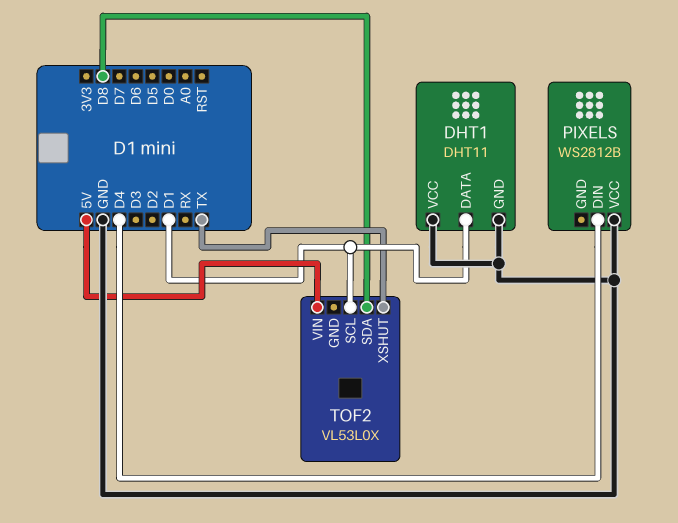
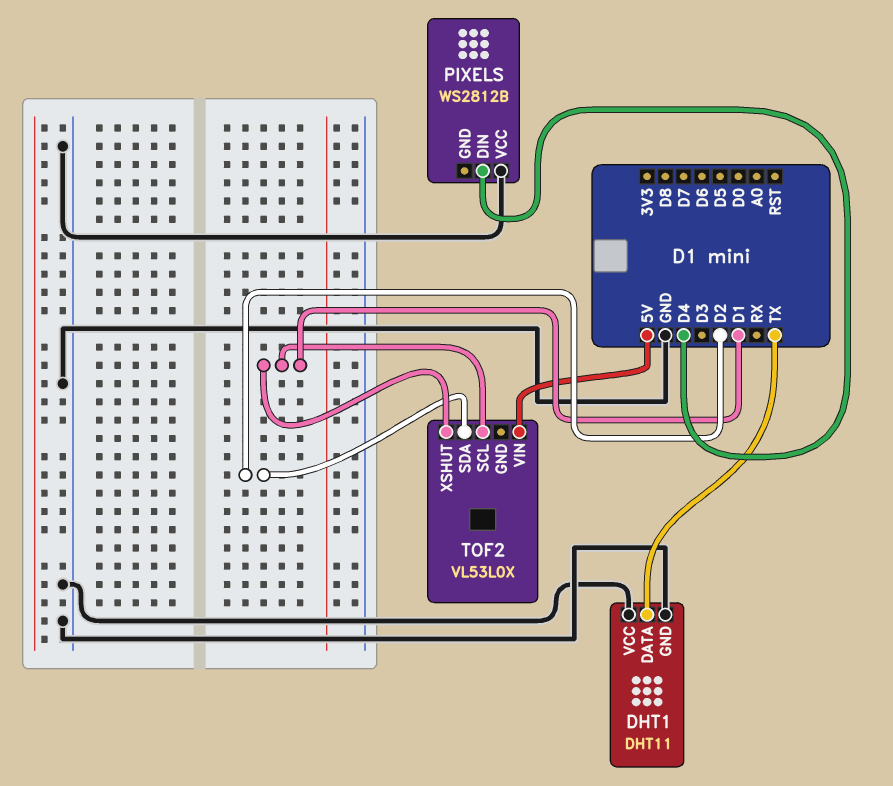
DHT1 pin DATA: D1 -> TX
TOF2 pin SDA: D8 -> D2
TOF2 pin XSHUT: TX -> D1

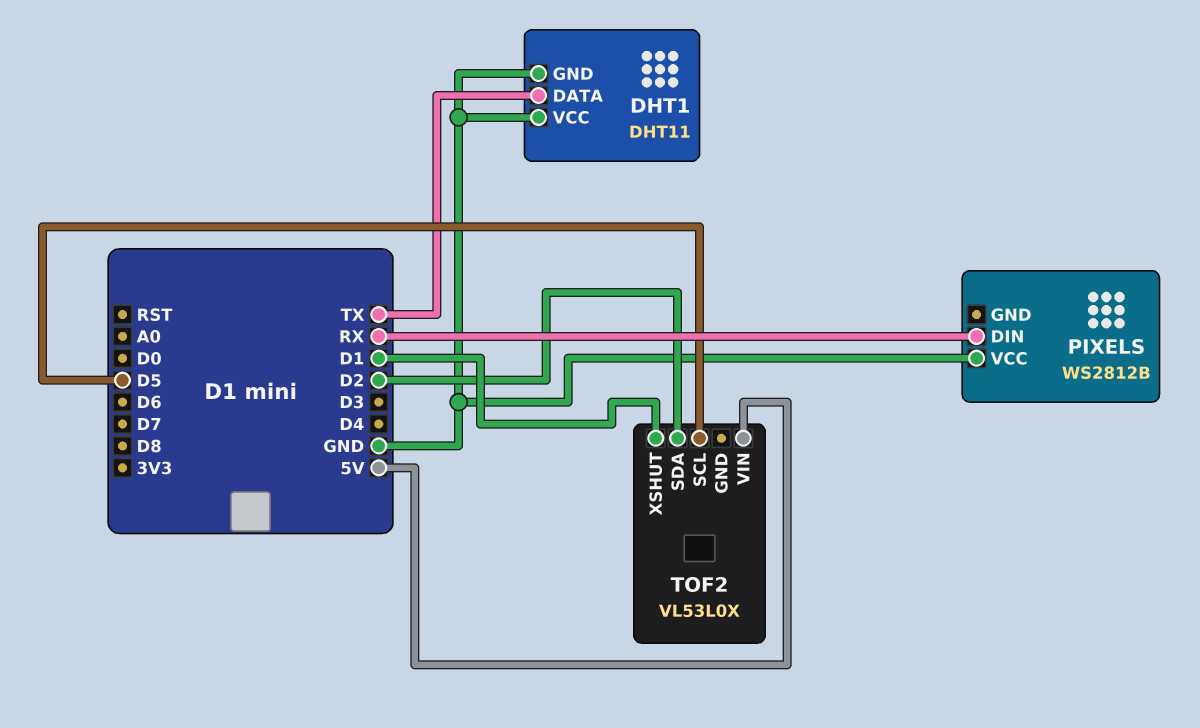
PIXELS pin DIN: D4 -> RX
TOF2 pin SCL: D1 -> D5

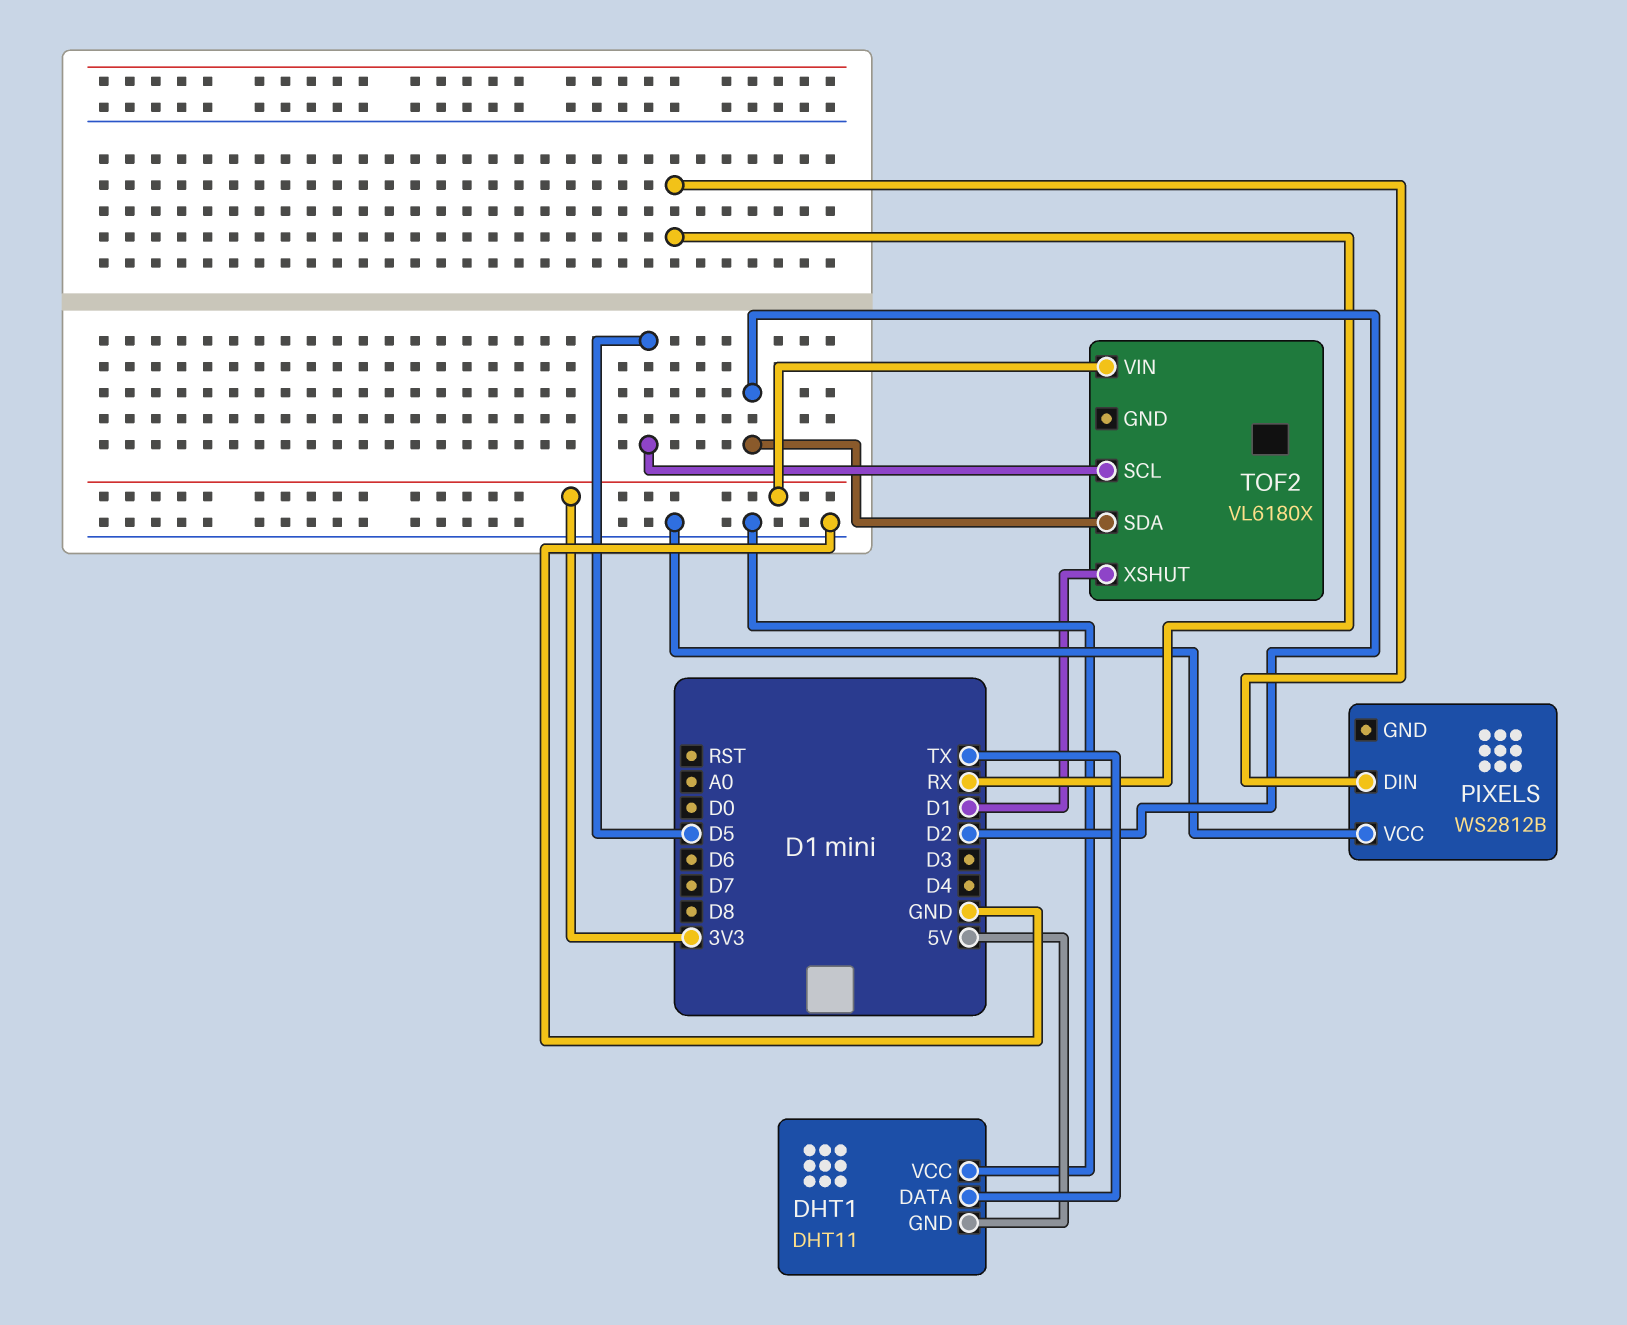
DHT1 pin GND: GND -> 5V
TOF2: VL53L0X -> VL6180X
TOF2 pin VIN: 5V -> 3V3

